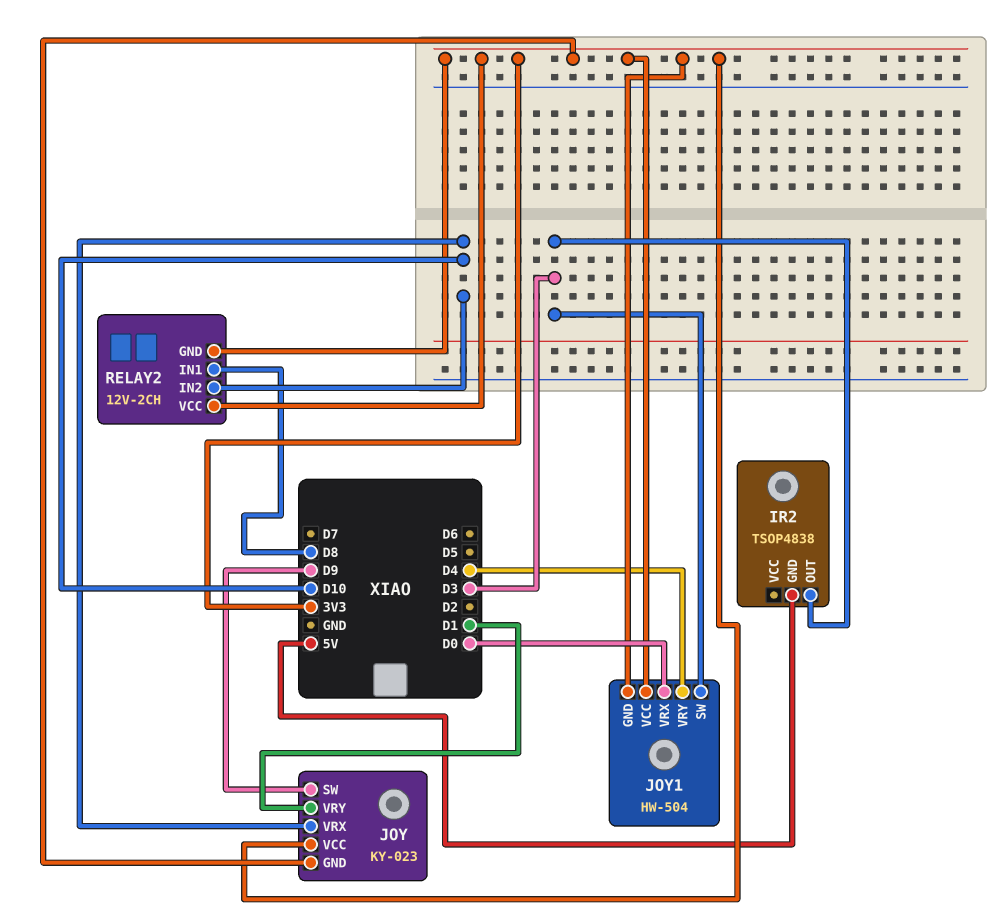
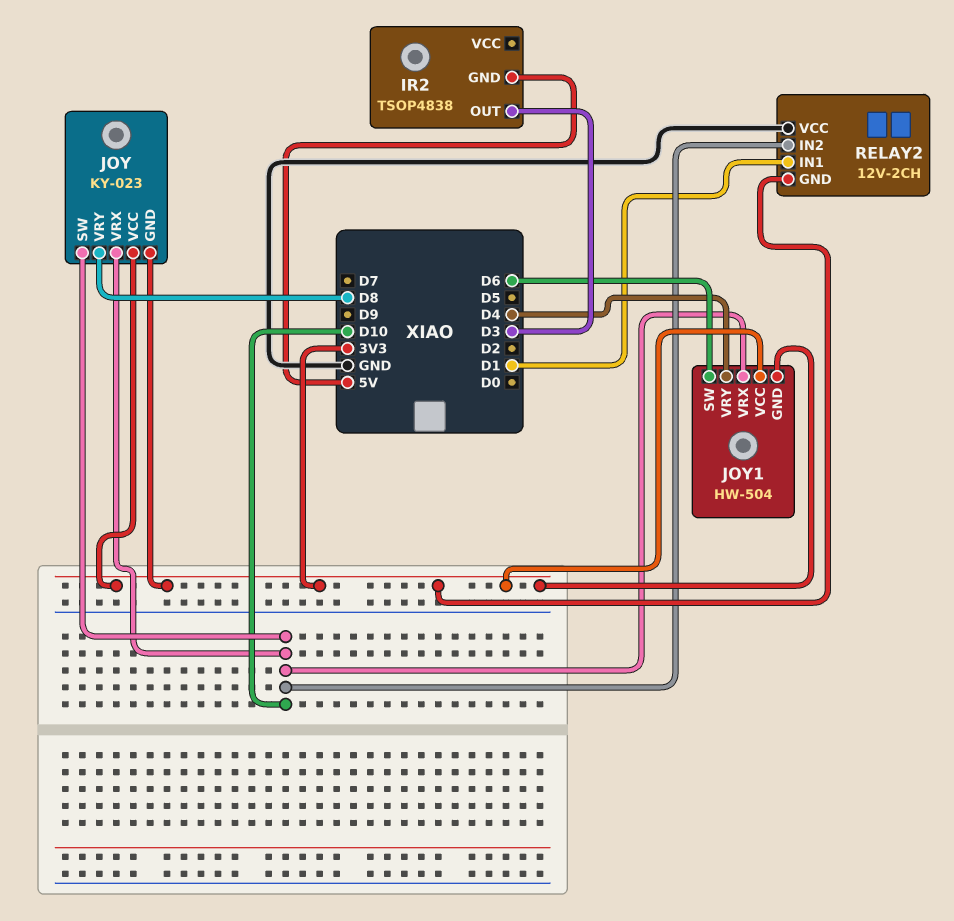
JOY pin SW: D9 -> D10
JOY pin VRY: D1 -> D8
JOY1 pin SW: D3 -> D6
JOY1 pin VRX: D0 -> D10
RELAY2 pin IN1: D8 -> D1
RELAY2 pin VCC: 3V3 -> GND

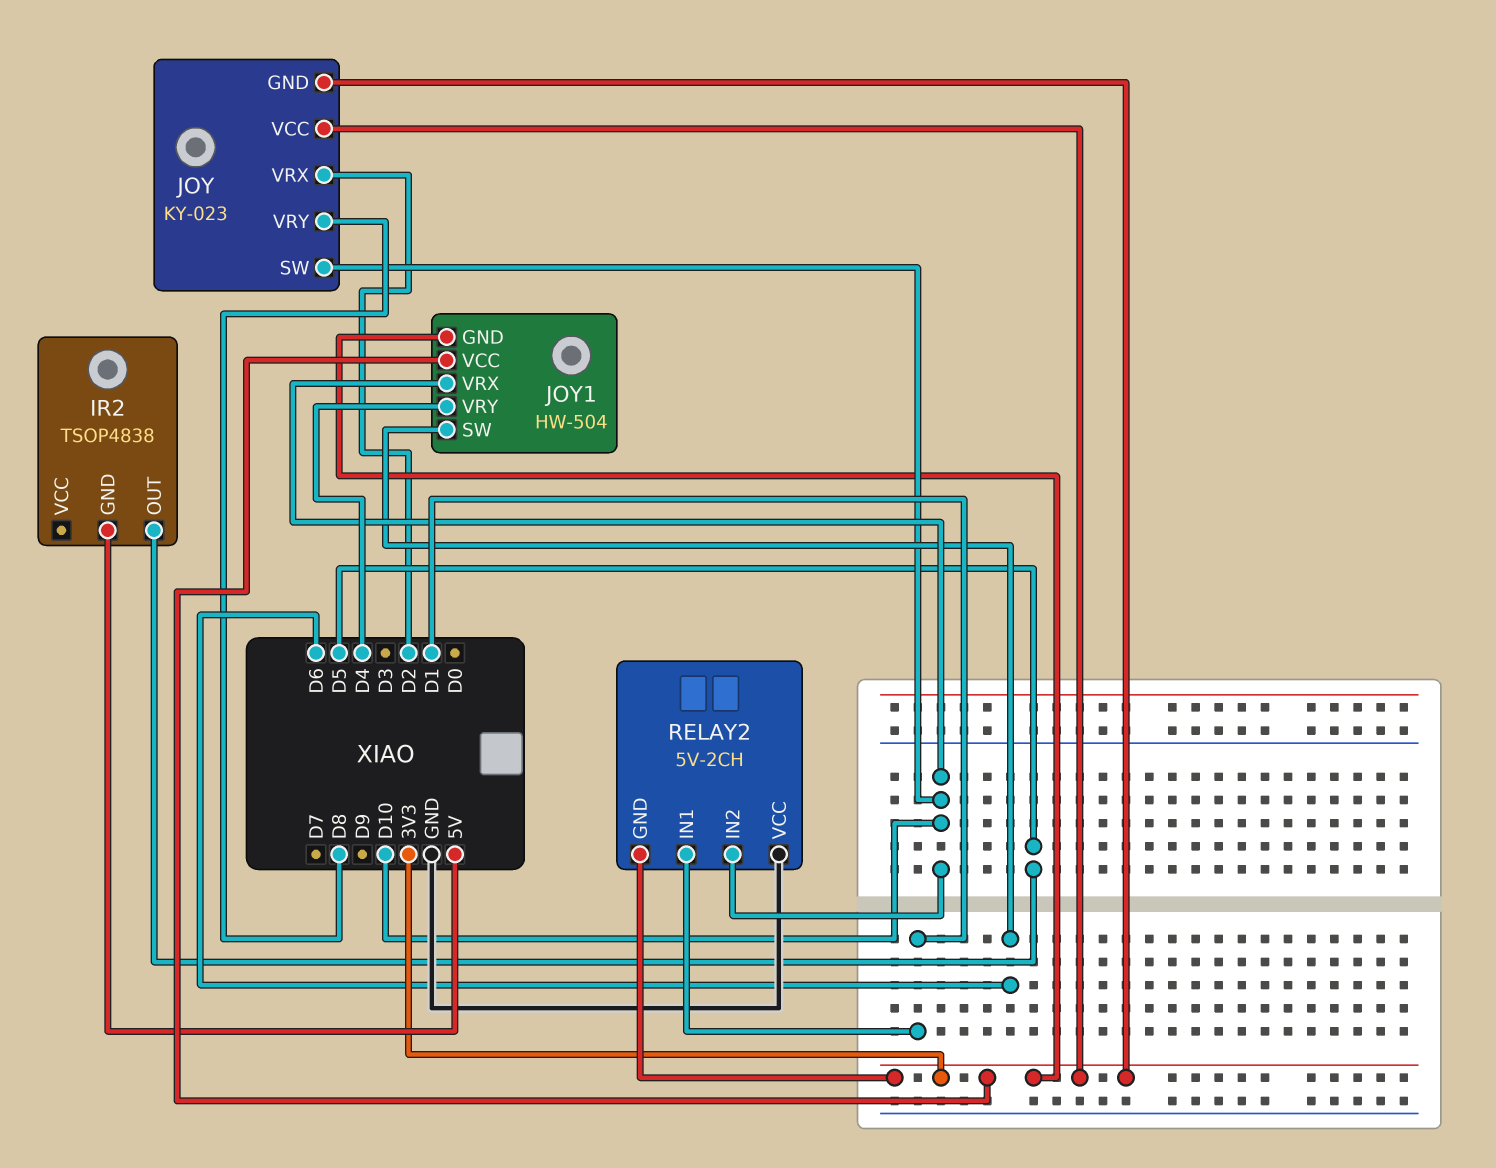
IR2 pin OUT: D3 -> D5
JOY pin VRX: D10 -> D2
RELAY2: 12V-2CH -> 5V-2CH

